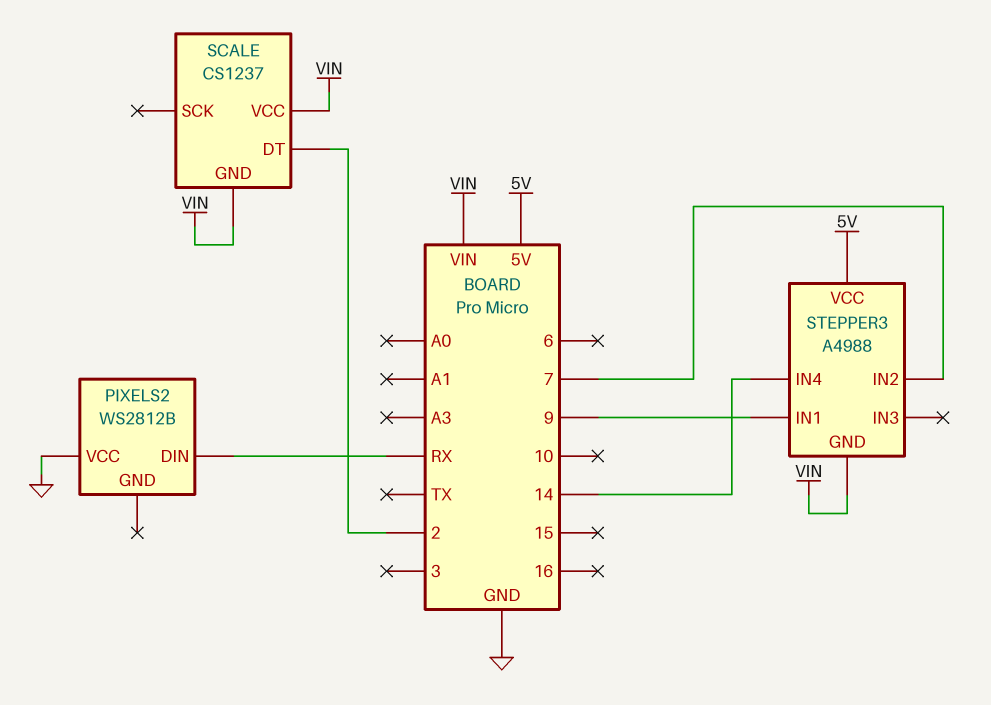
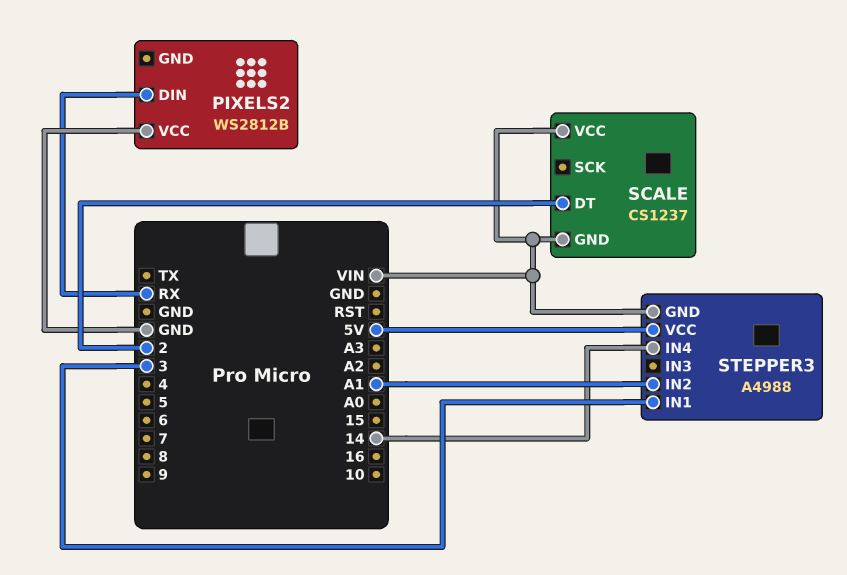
STEPPER3 pin IN1: 9 -> 3
STEPPER3 pin IN2: 7 -> A1

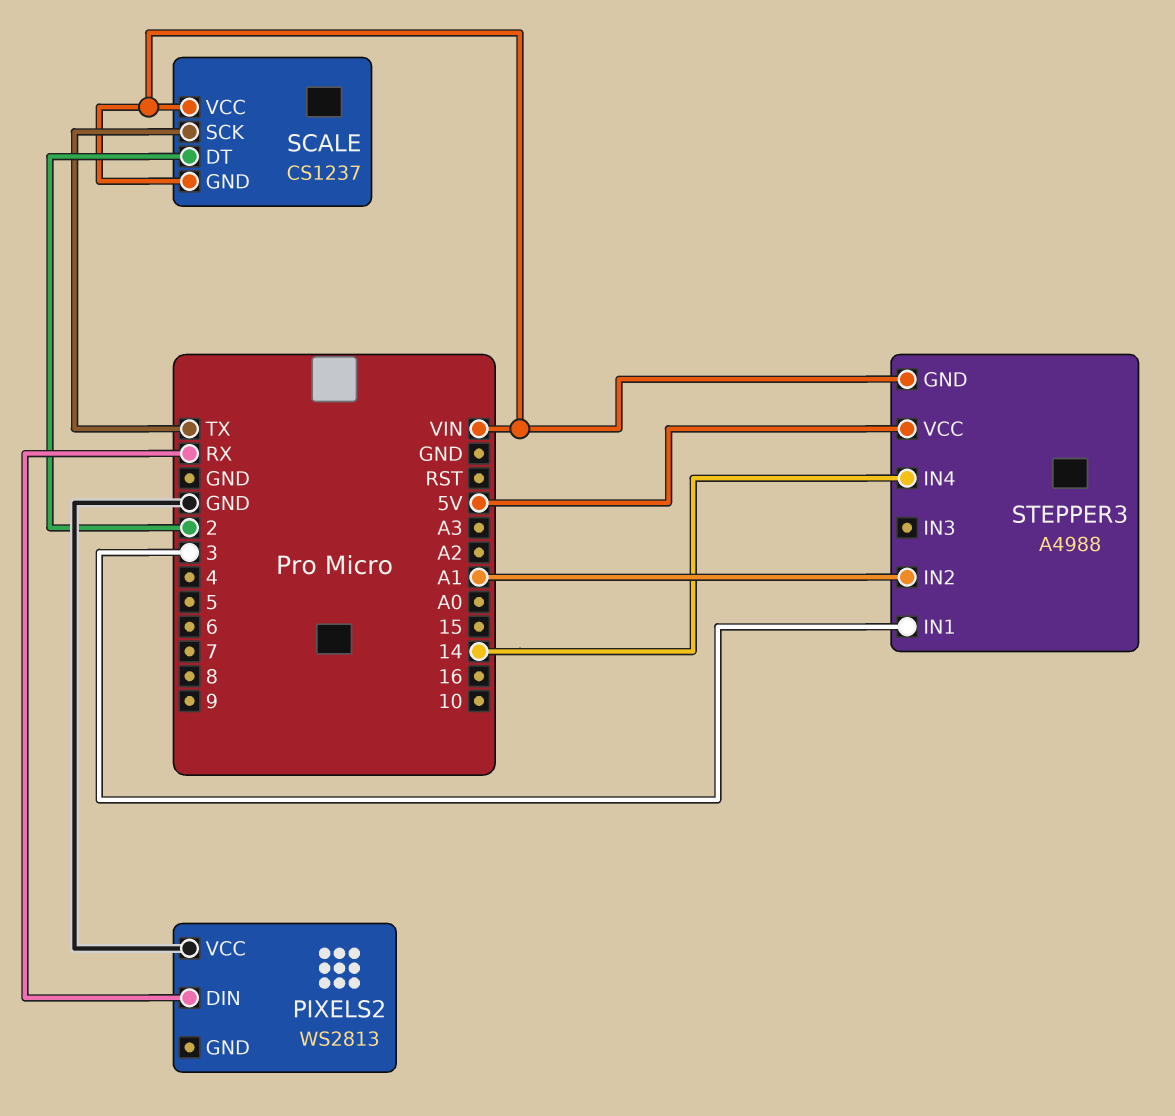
PIXELS2: WS2812B -> WS2813
SCALE pin SCK: none -> TX

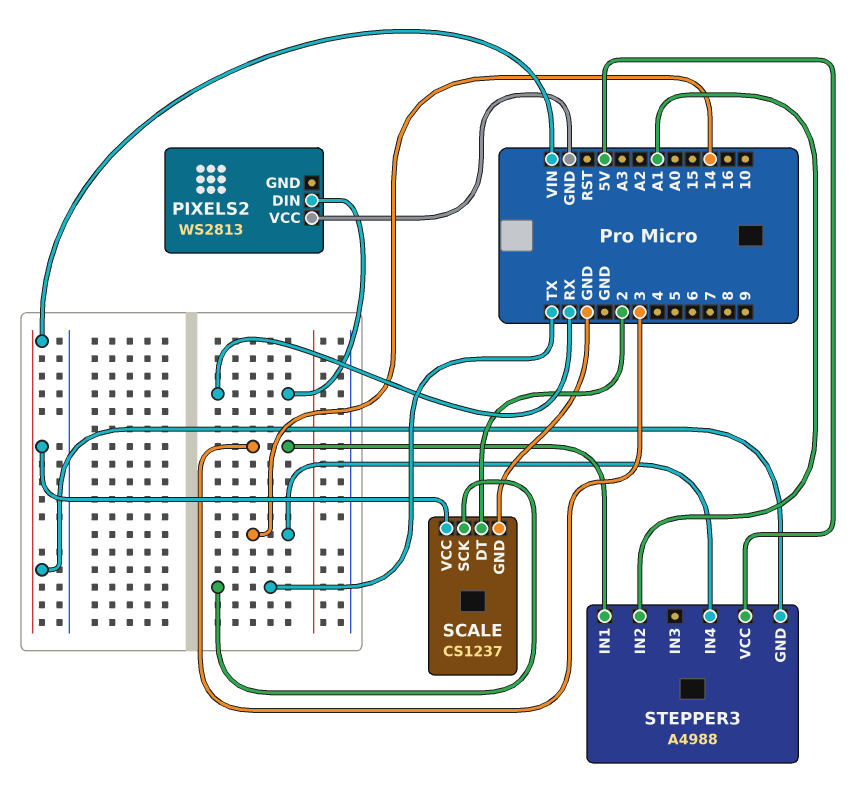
SCALE pin GND: VIN -> GND

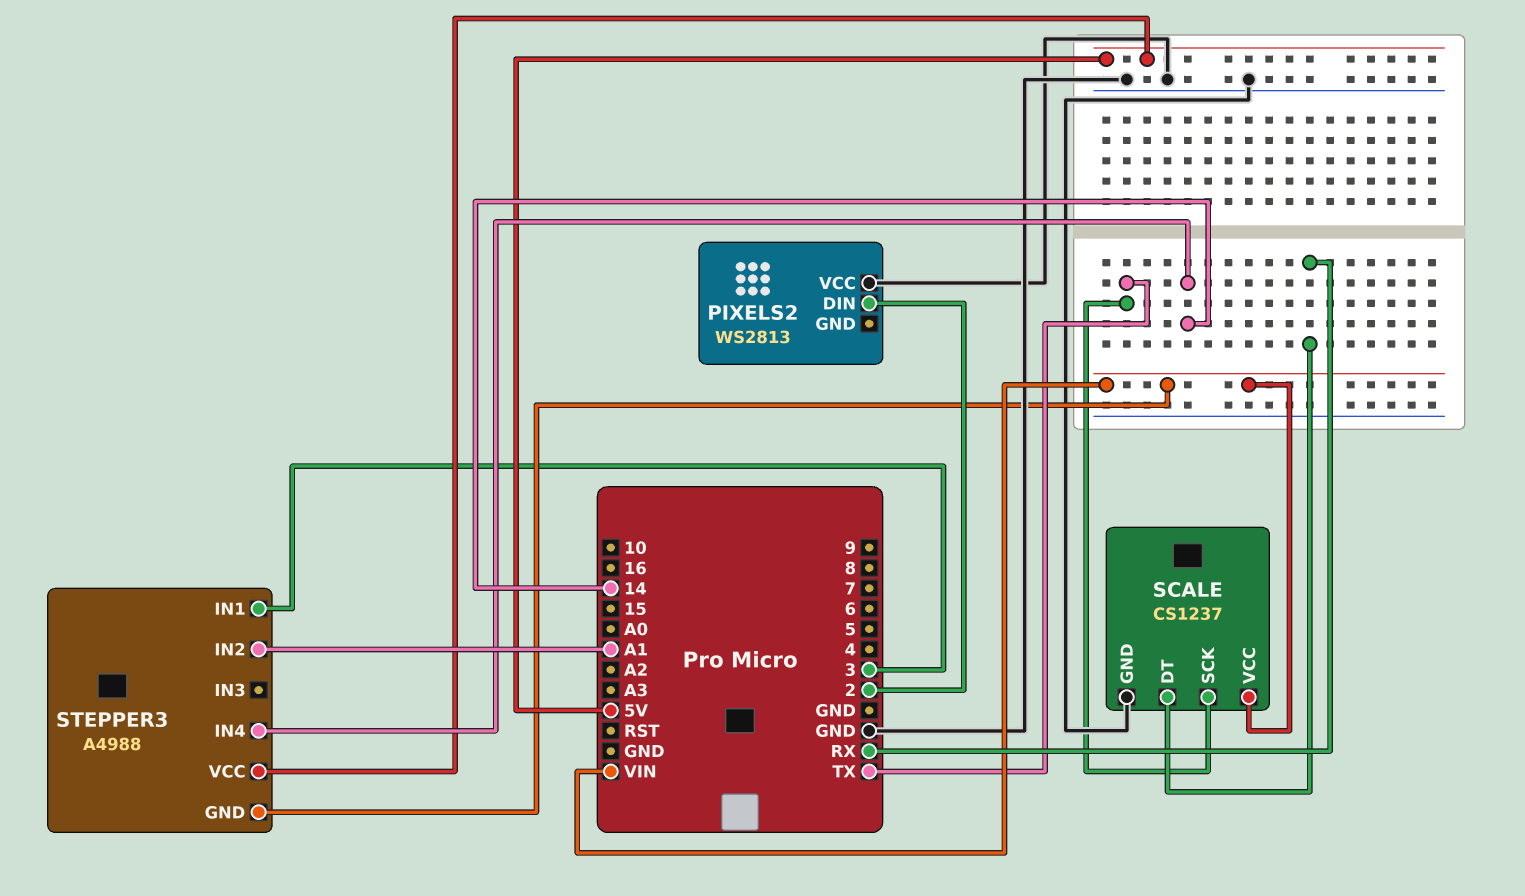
PIXELS2 pin DIN: RX -> 2
SCALE pin DT: 2 -> RX

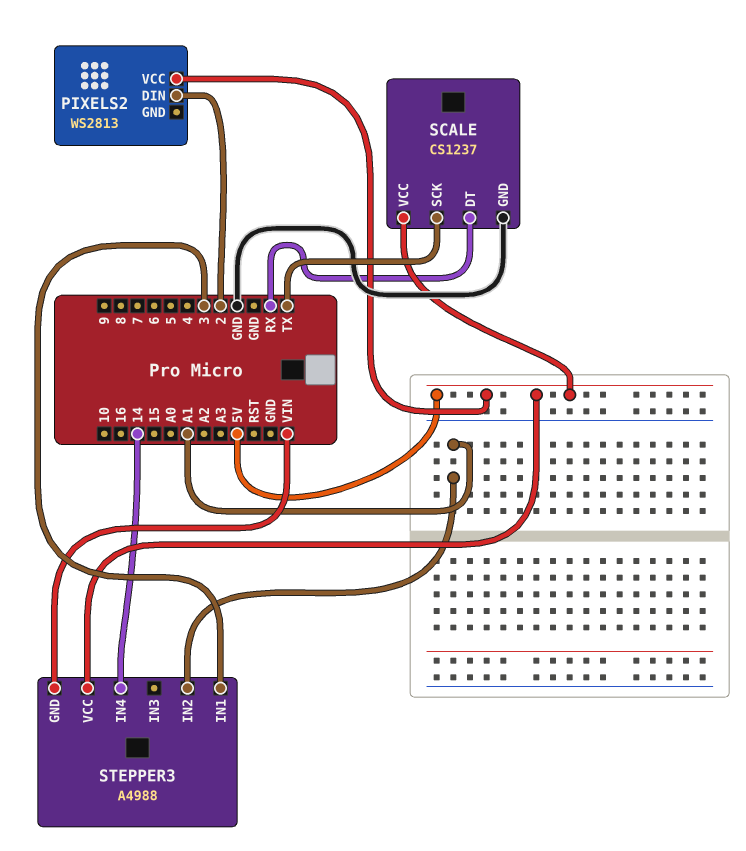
PIXELS2 pin VCC: GND -> 5V
SCALE pin VCC: VIN -> 5V

